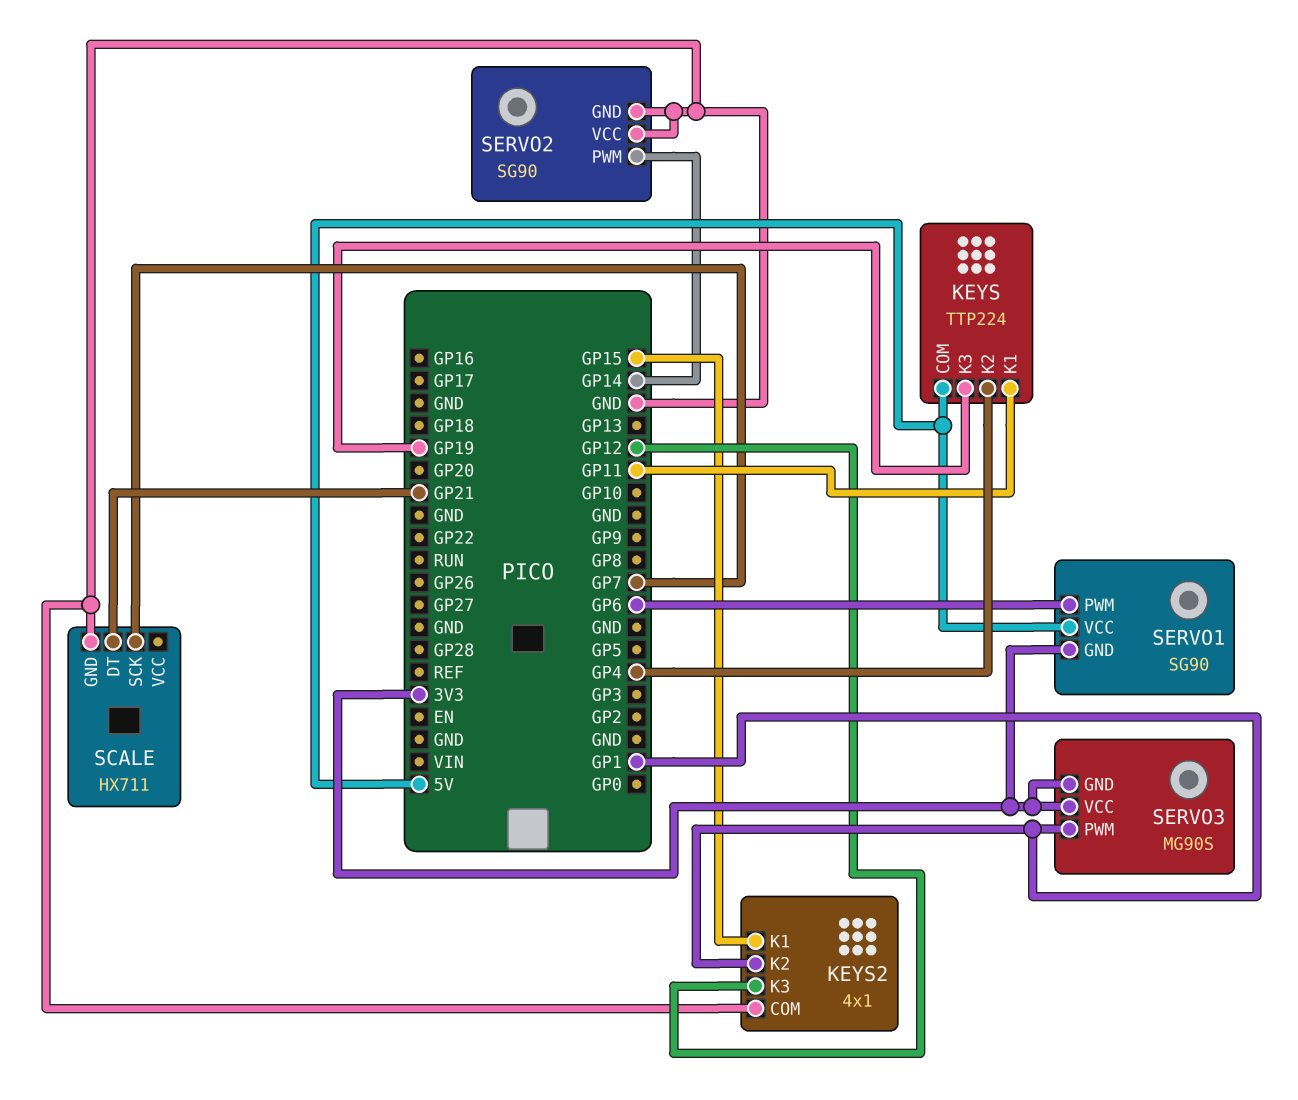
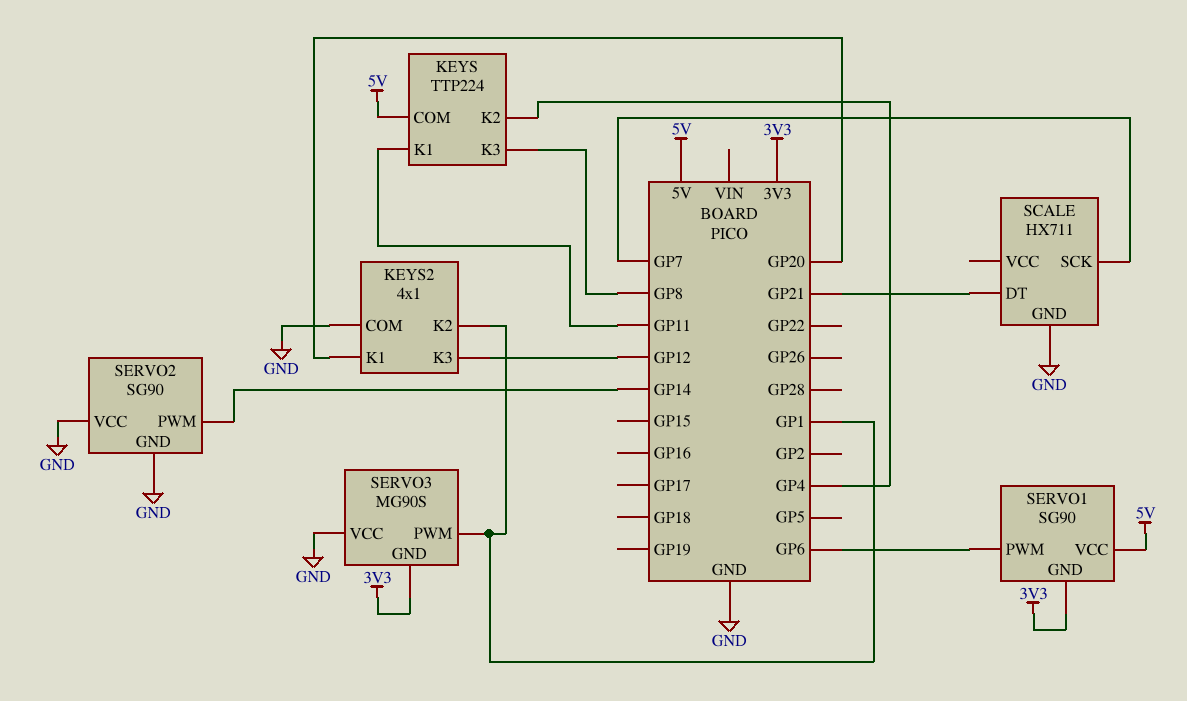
KEYS pin K3: GP19 -> GP8
KEYS2 pin K1: GP15 -> GP20
SERVO3 pin VCC: 3V3 -> GND

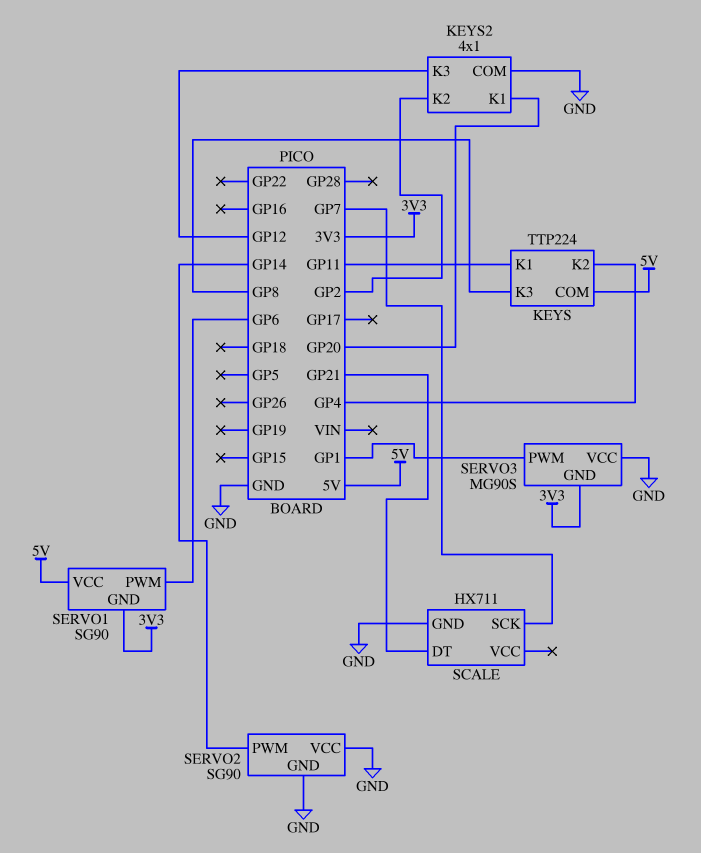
KEYS2 pin K2: GP1 -> GP2

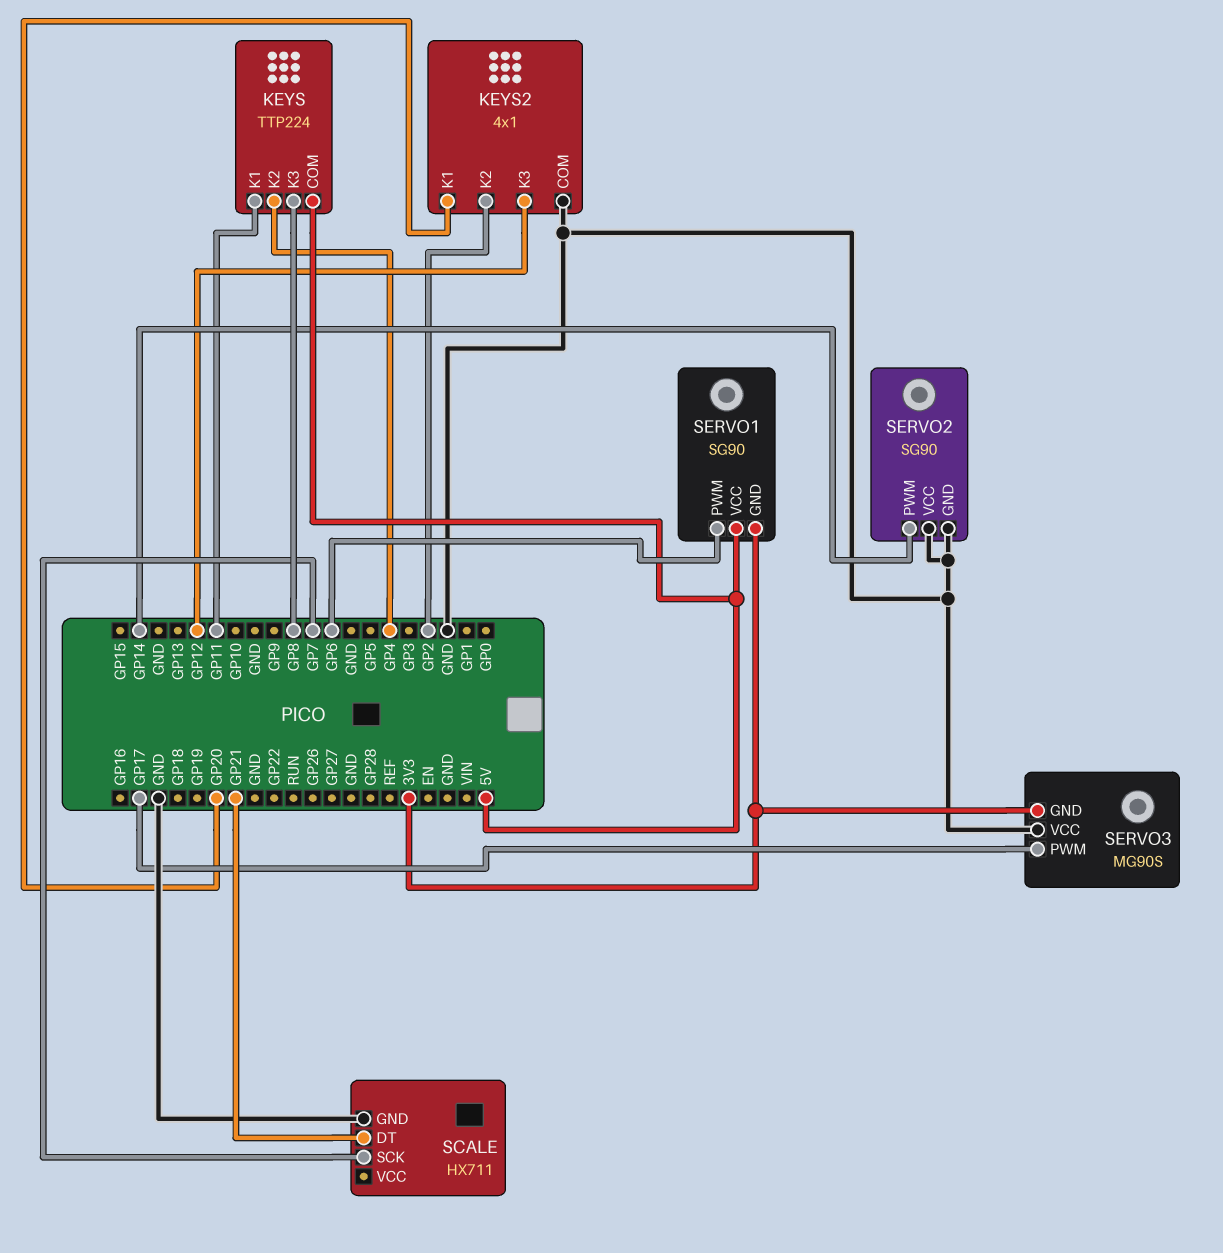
SERVO3 pin PWM: GP1 -> GP17

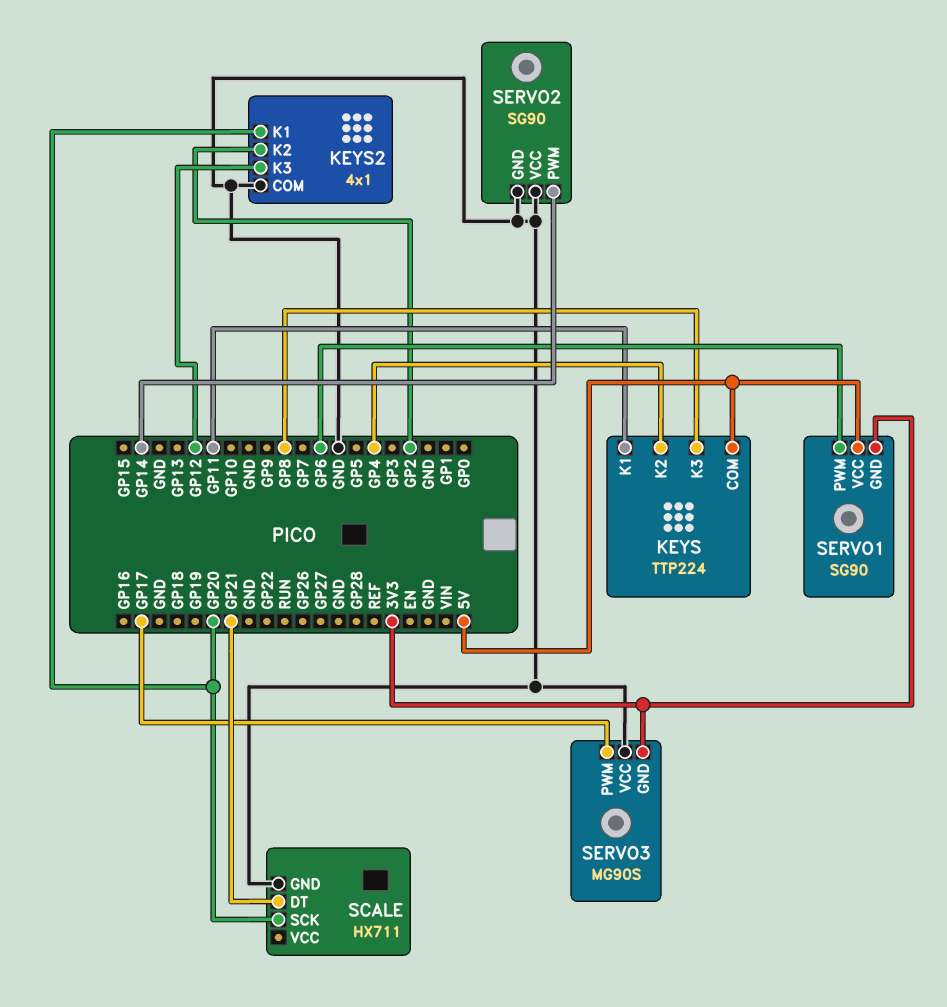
SCALE pin SCK: GP7 -> GP20

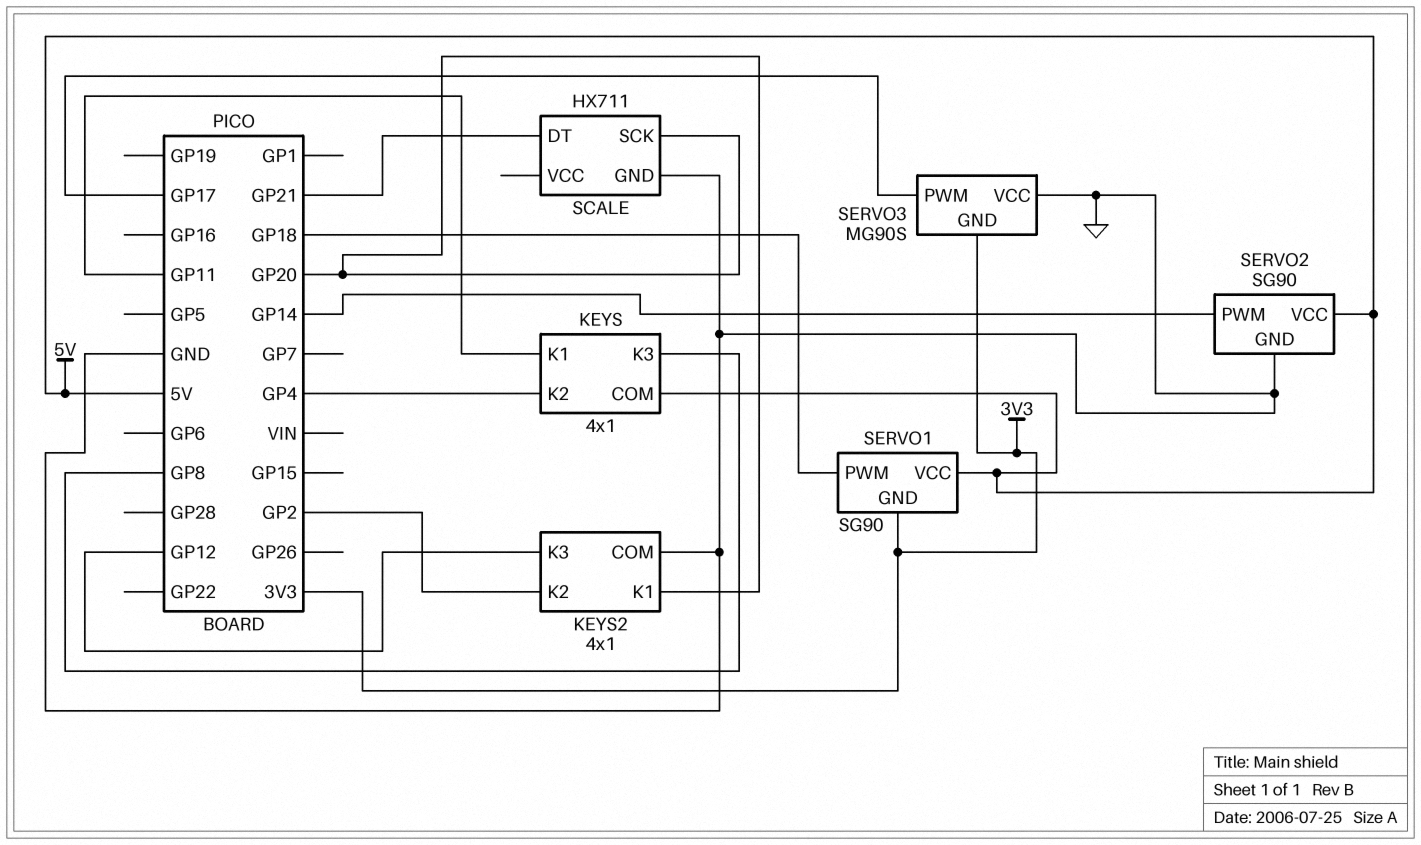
KEYS: TTP224 -> 4x1
SERVO1 pin PWM: GP6 -> GP18
SERVO2 pin VCC: GND -> 5V

